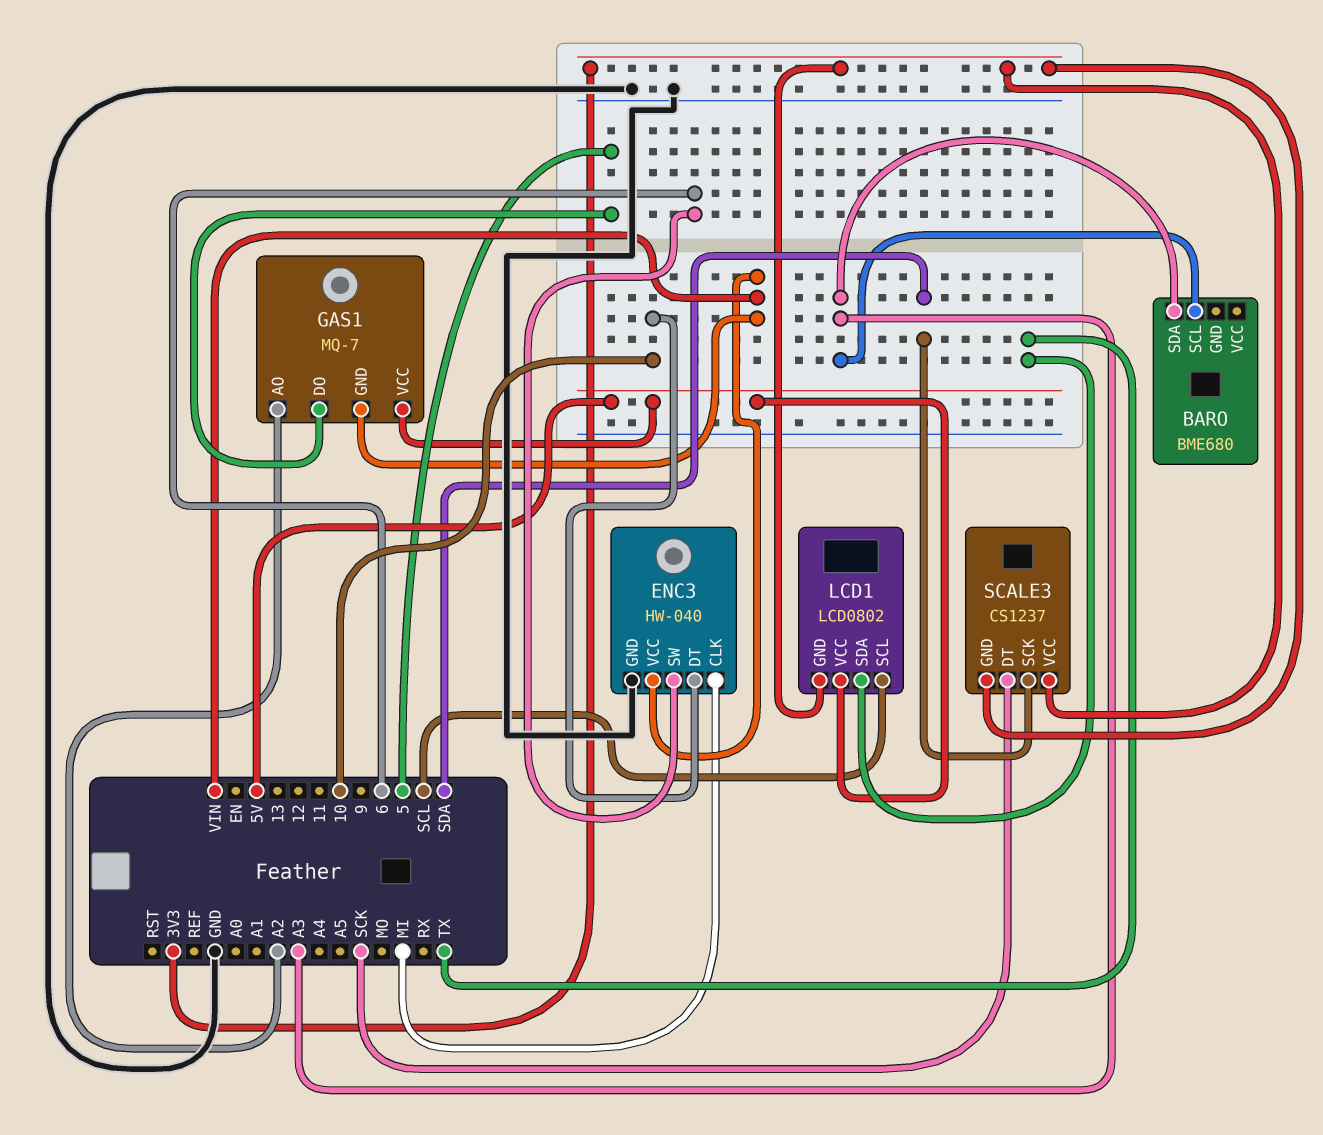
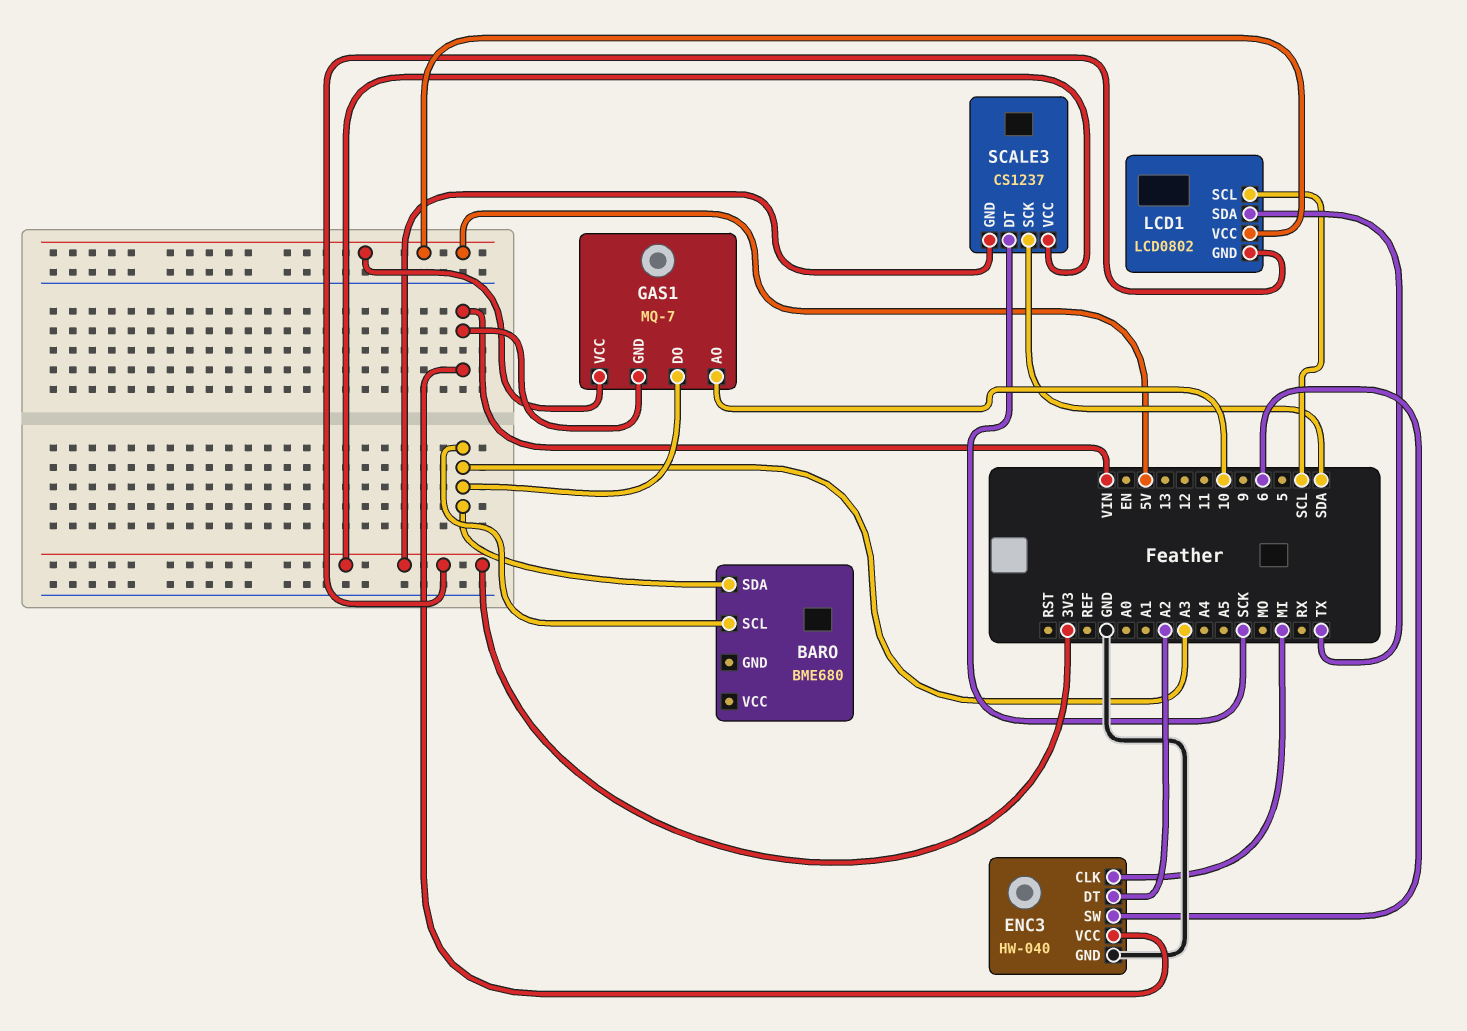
ENC3 pin DT: 10 -> A2
GAS1 pin AO: A2 -> 10
GAS1 pin DO: 5 -> A3

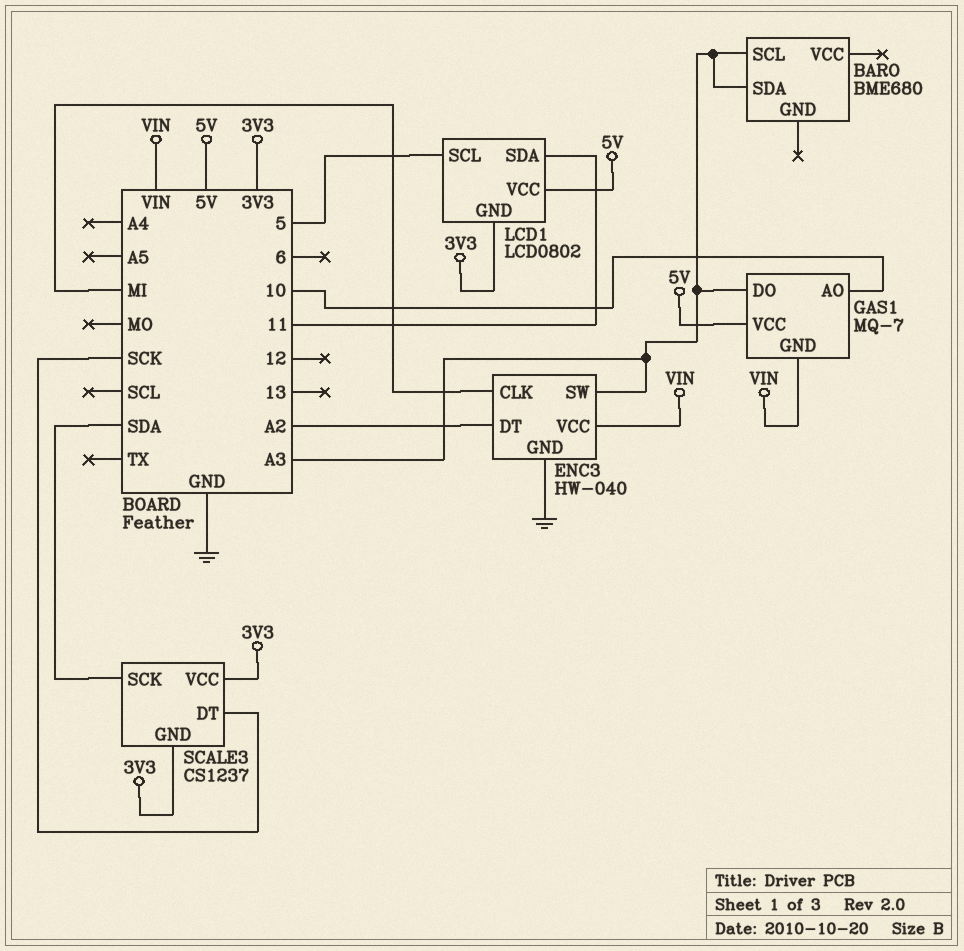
ENC3 pin SW: 6 -> A3
LCD1 pin SCL: SCL -> 5
LCD1 pin SDA: TX -> 11

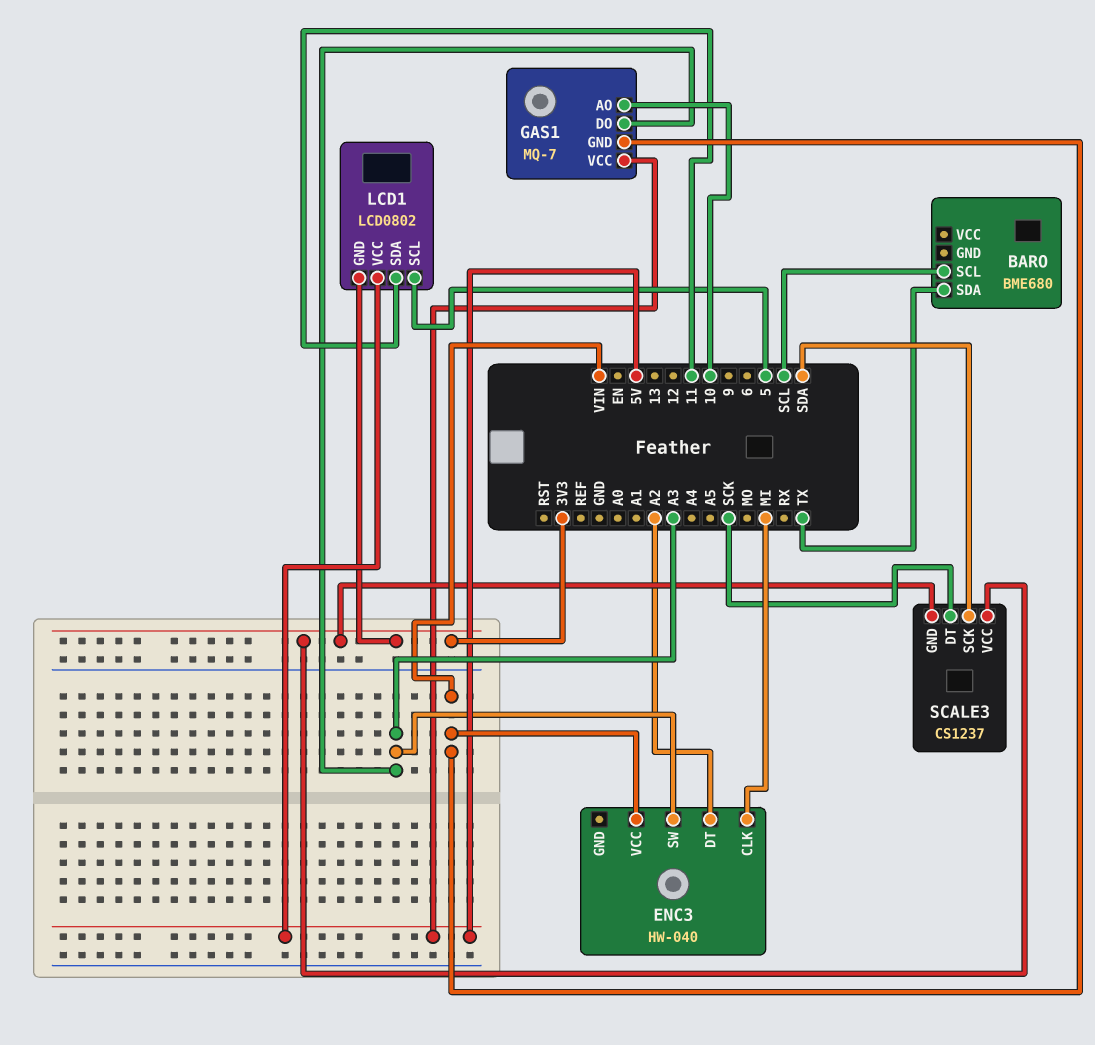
BARO pin SCL: A3 -> SCL
BARO pin SDA: A3 -> TX
ENC3 pin GND: GND -> none

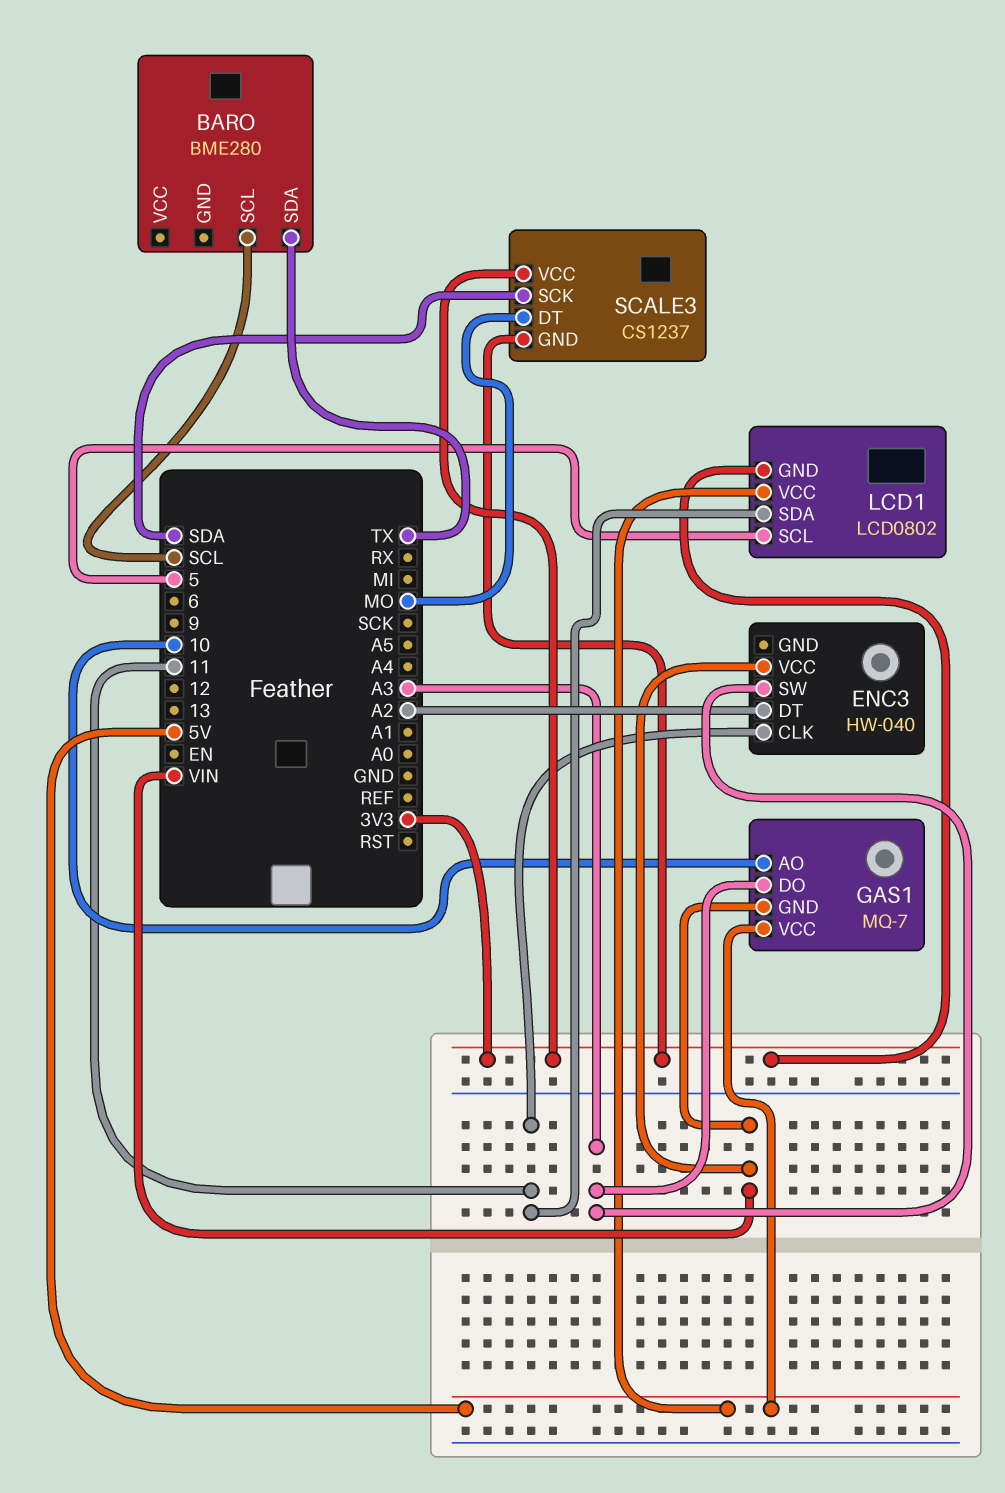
BARO: BME680 -> BME280
ENC3 pin CLK: MI -> 11
SCALE3 pin DT: SCK -> MO

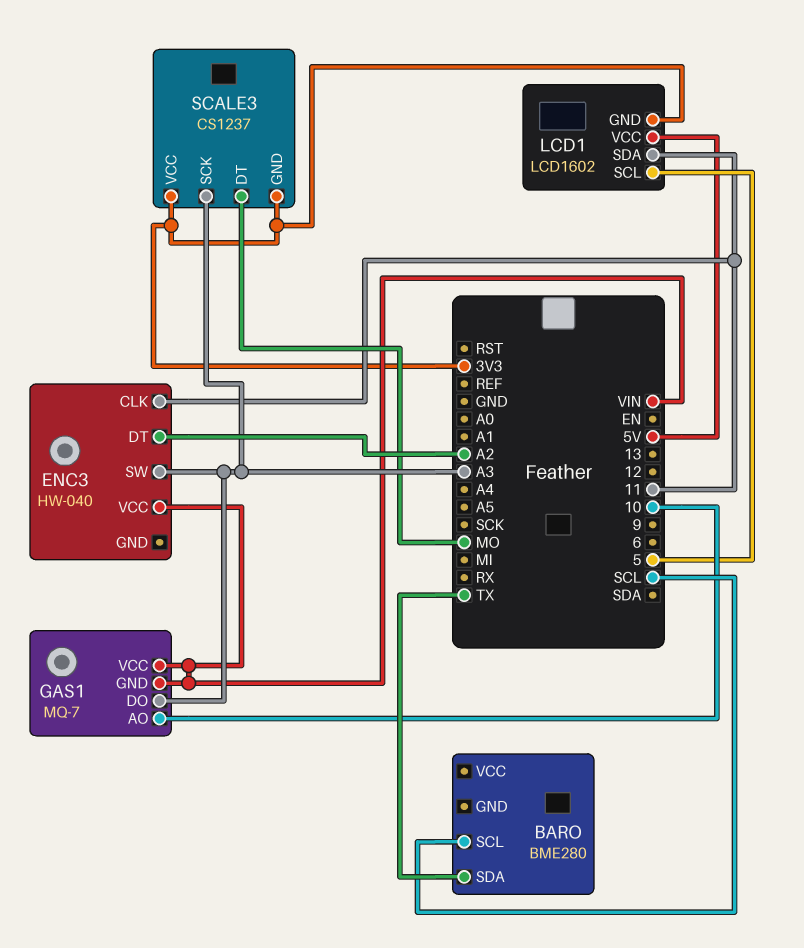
GAS1 pin VCC: 5V -> VIN
LCD1: LCD0802 -> LCD1602
SCALE3 pin SCK: SDA -> A3

